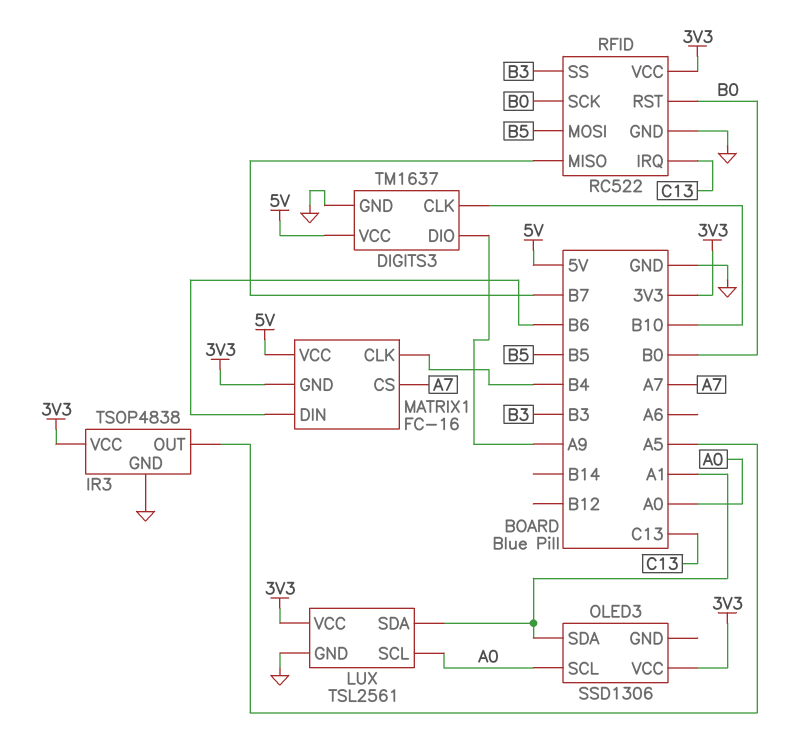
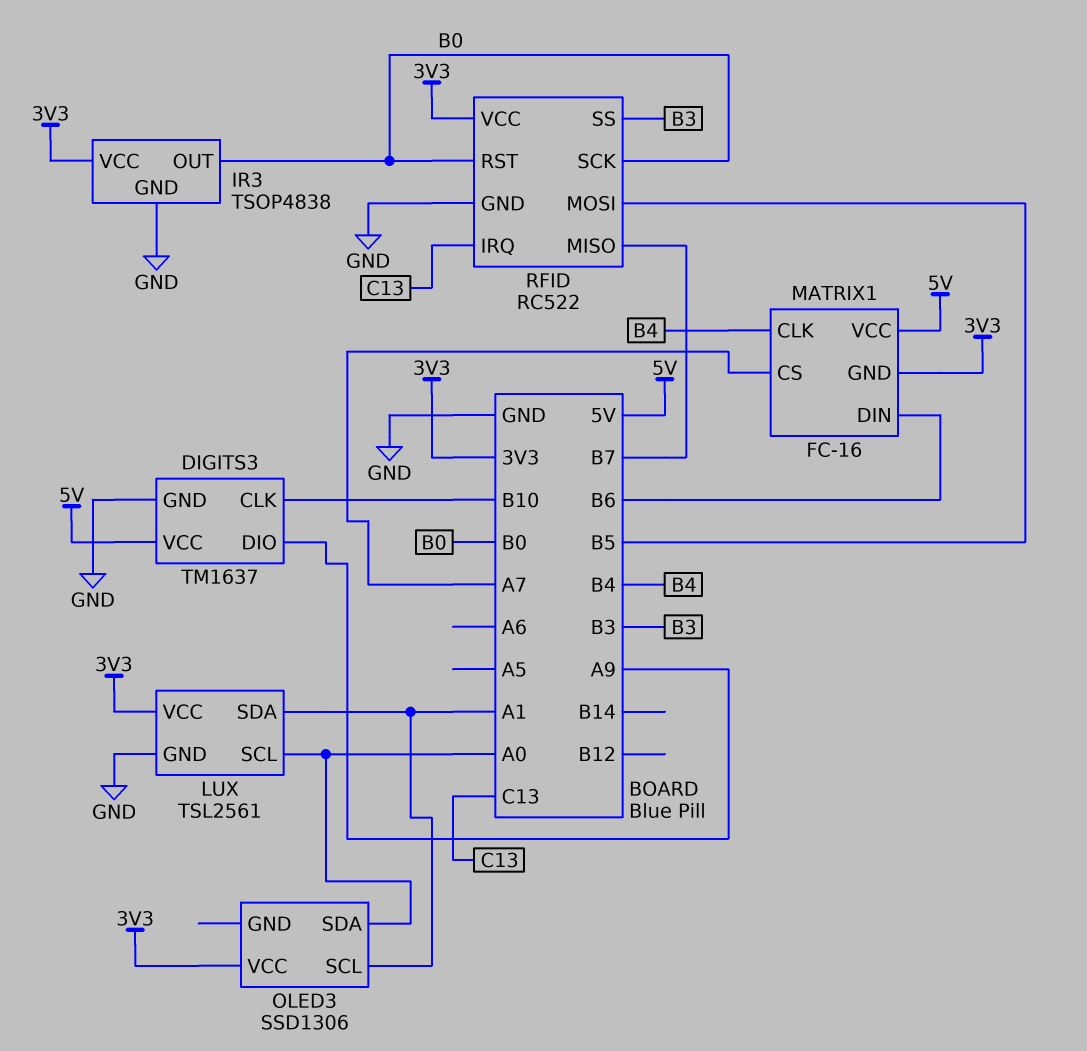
IR3 pin OUT: A5 -> B0
OLED3 pin SCL: A0 -> A1
OLED3 pin SDA: A1 -> A0

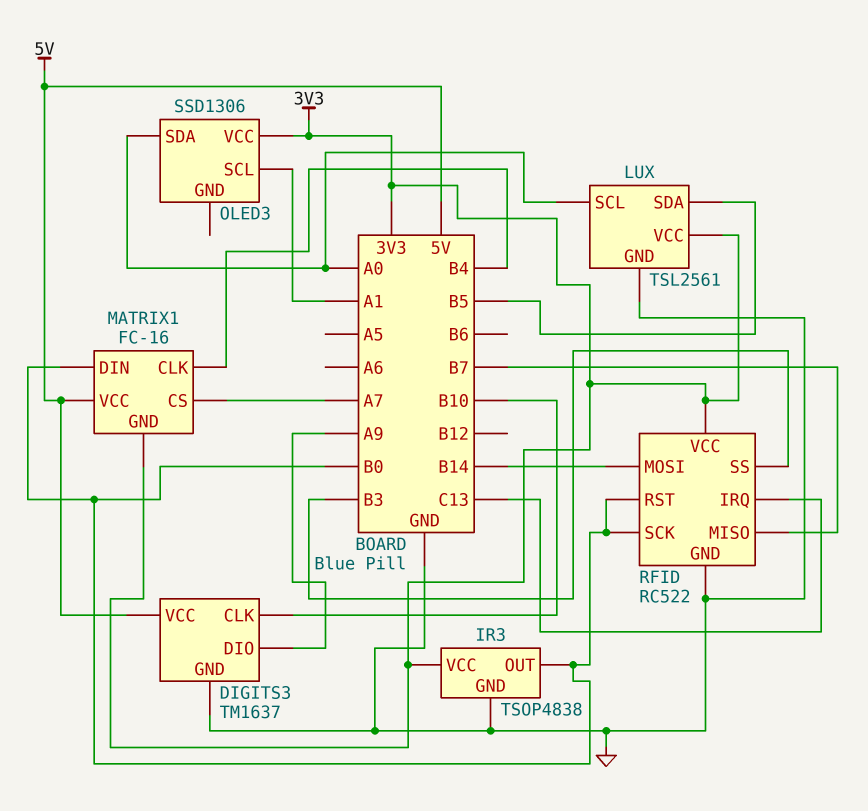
LUX pin SDA: A1 -> B5
MATRIX1 pin DIN: B6 -> B0
RFID pin MOSI: B5 -> B14

